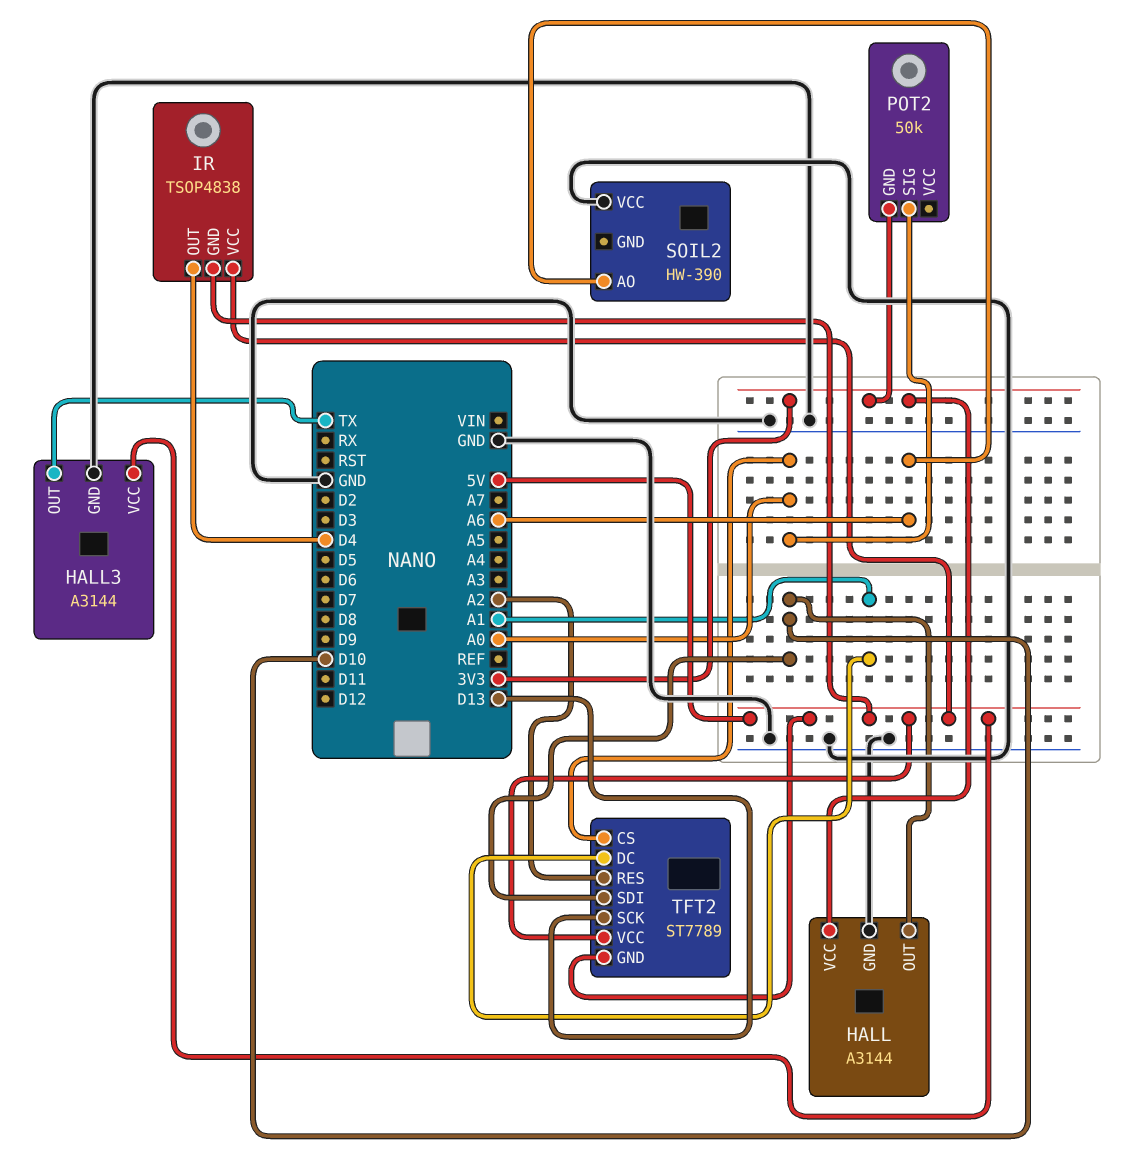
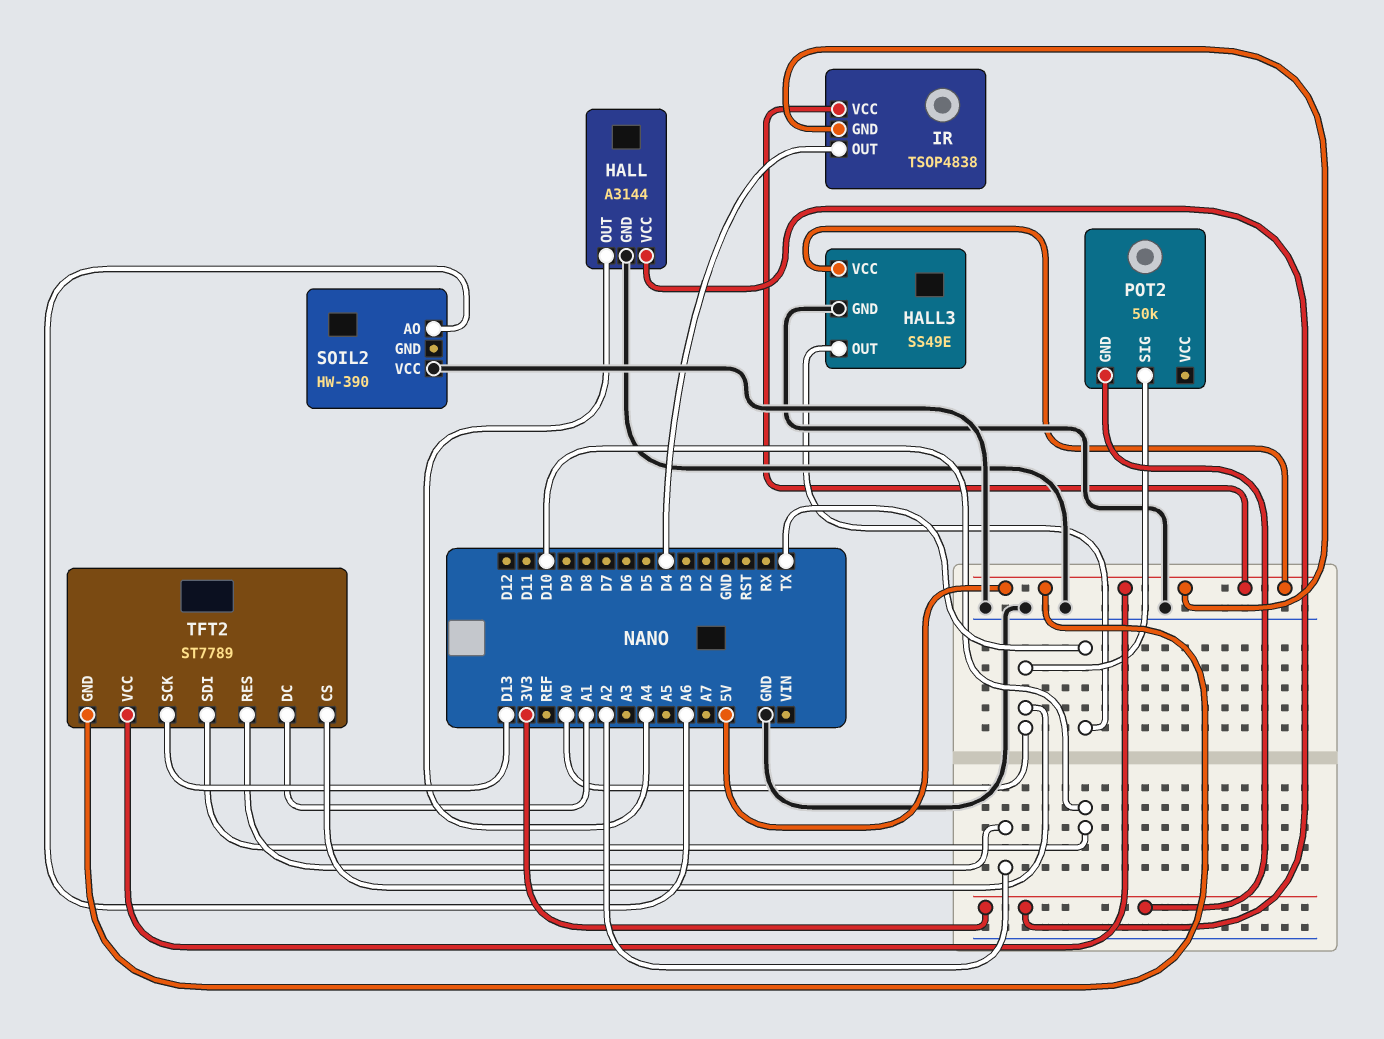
HALL pin OUT: D10 -> A4
HALL3: A3144 -> SS49E

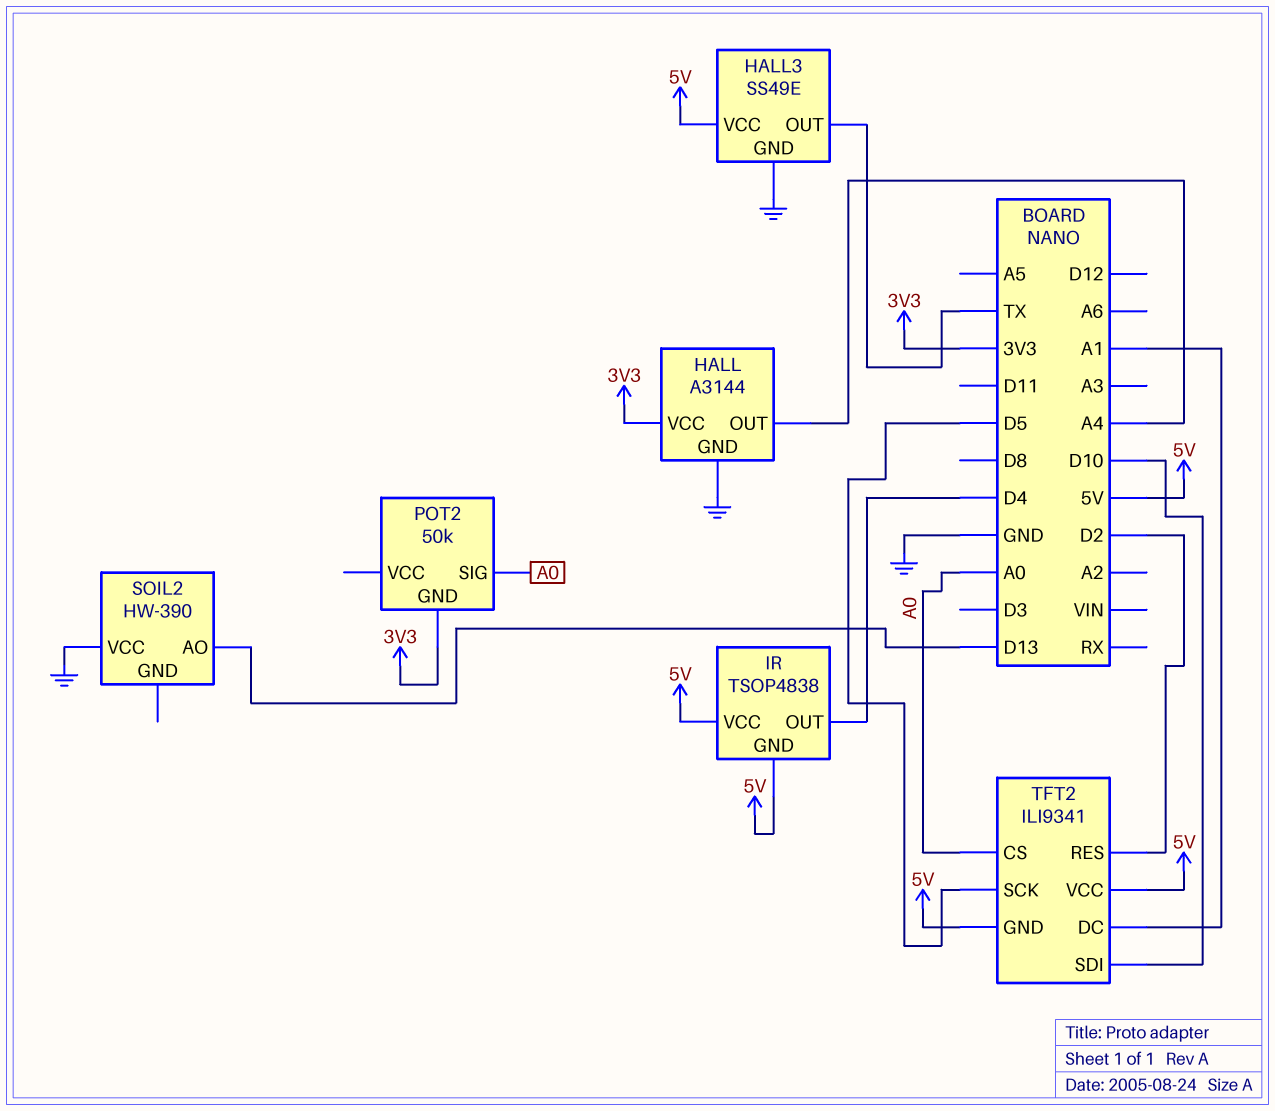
SOIL2 pin AO: A6 -> D13
TFT2: ST7789 -> ILI9341
TFT2 pin RES: A2 -> D2
TFT2 pin SCK: D13 -> D5

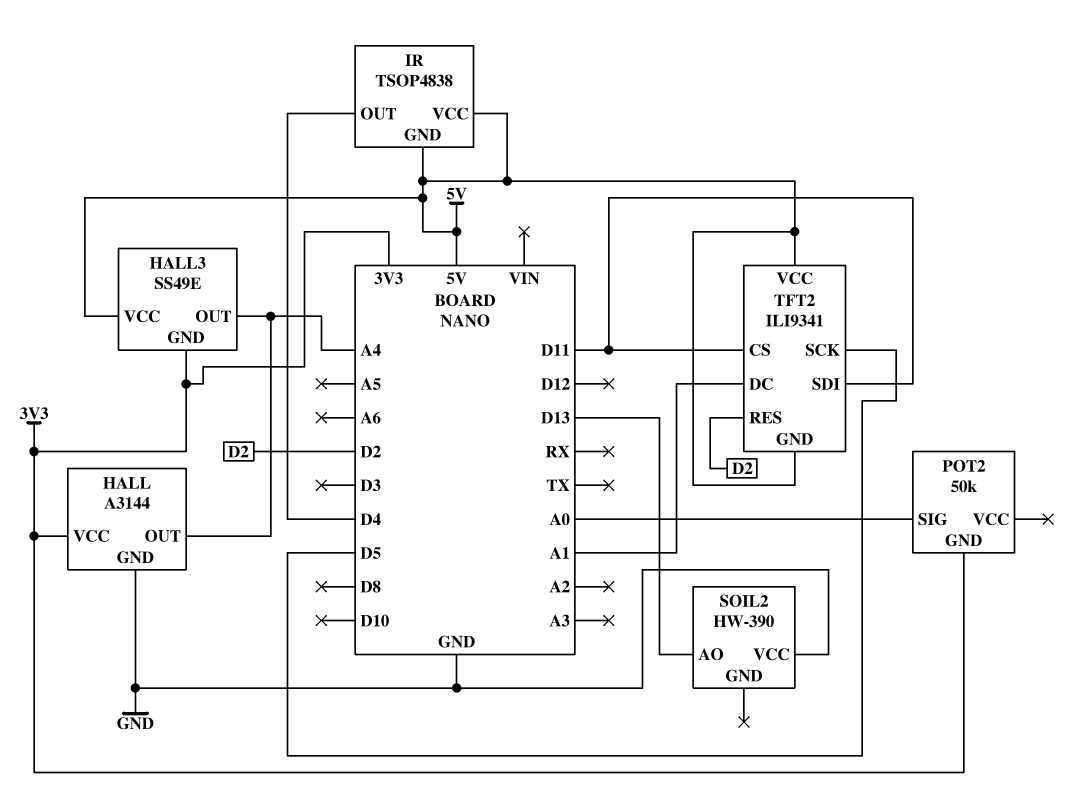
HALL3 pin GND: GND -> 3V3
HALL3 pin OUT: TX -> A4
TFT2 pin CS: A0 -> D11
TFT2 pin SDI: D10 -> D11

